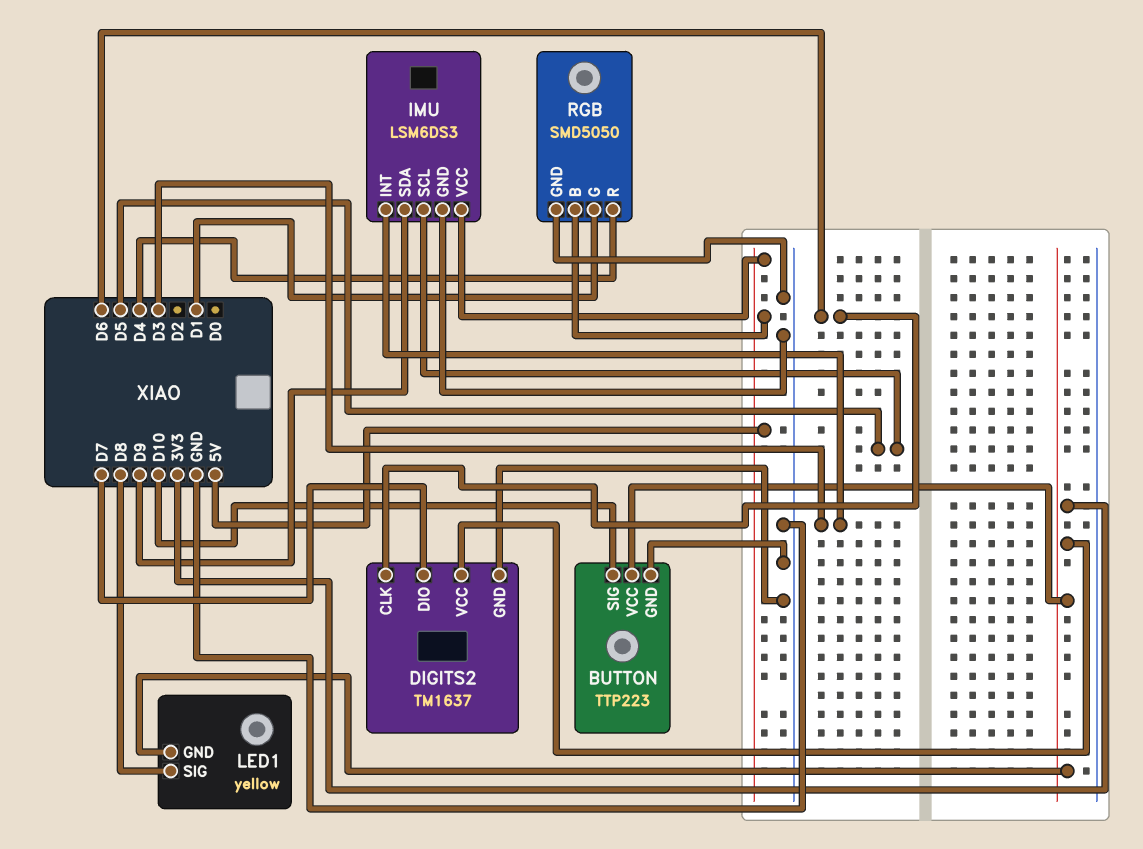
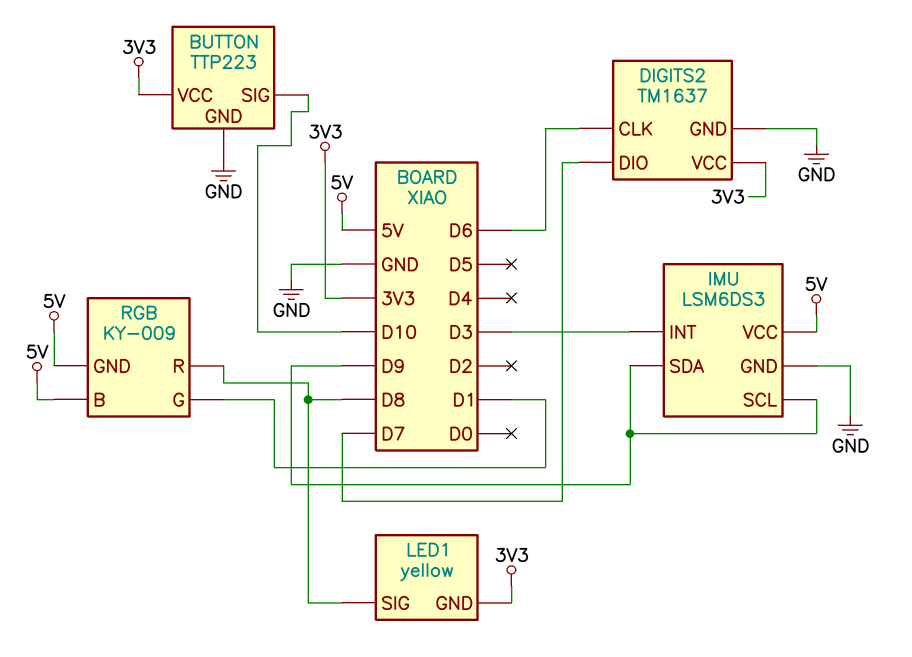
IMU pin SCL: D5 -> D9
RGB: SMD5050 -> KY-009
RGB pin GND: GND -> 5V
RGB pin R: D4 -> D8

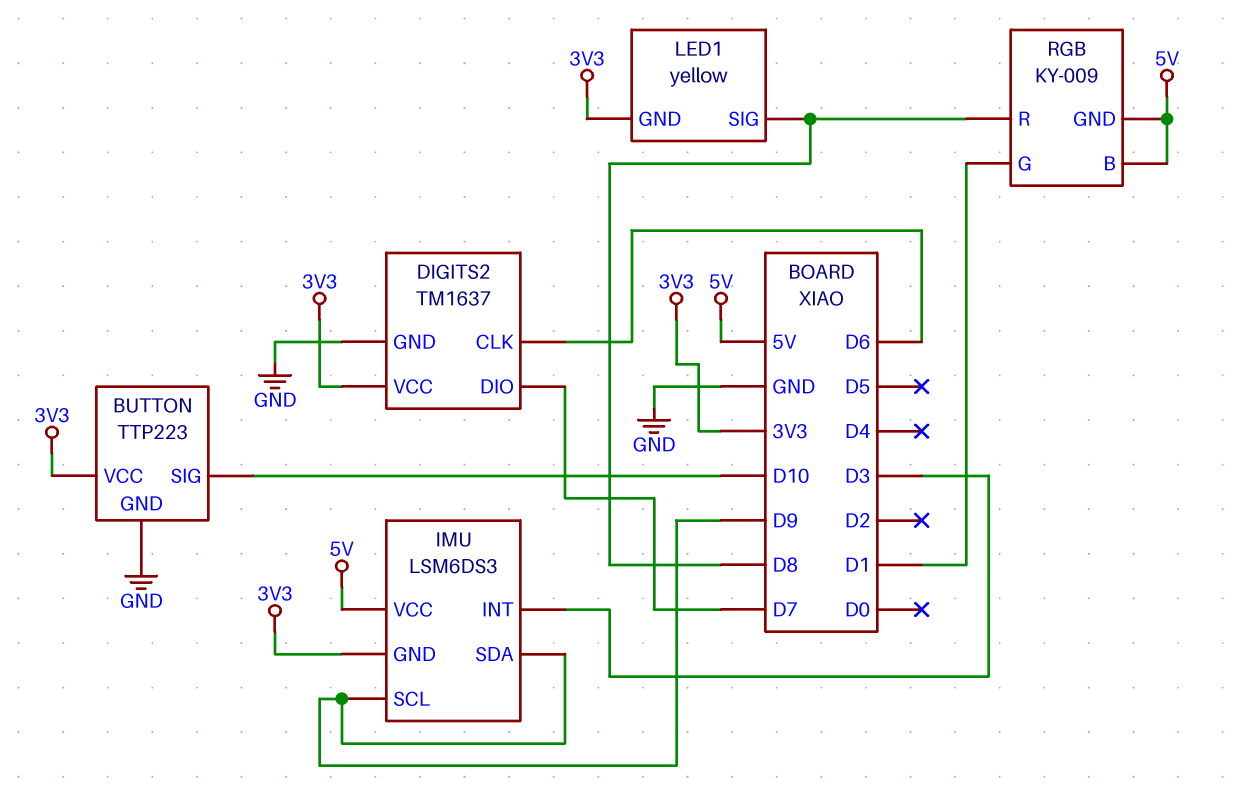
IMU pin GND: GND -> 3V3

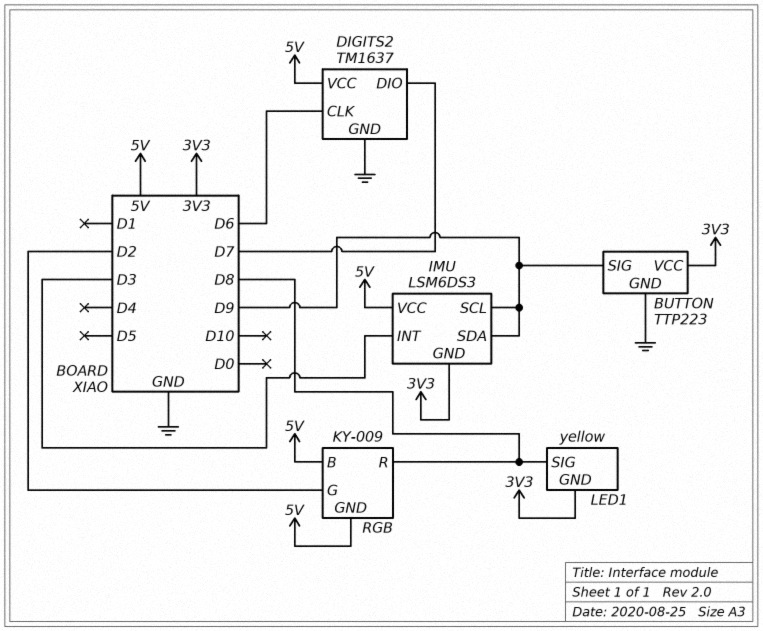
BUTTON pin SIG: D10 -> D9
DIGITS2 pin VCC: 3V3 -> 5V
RGB pin G: D1 -> D2

